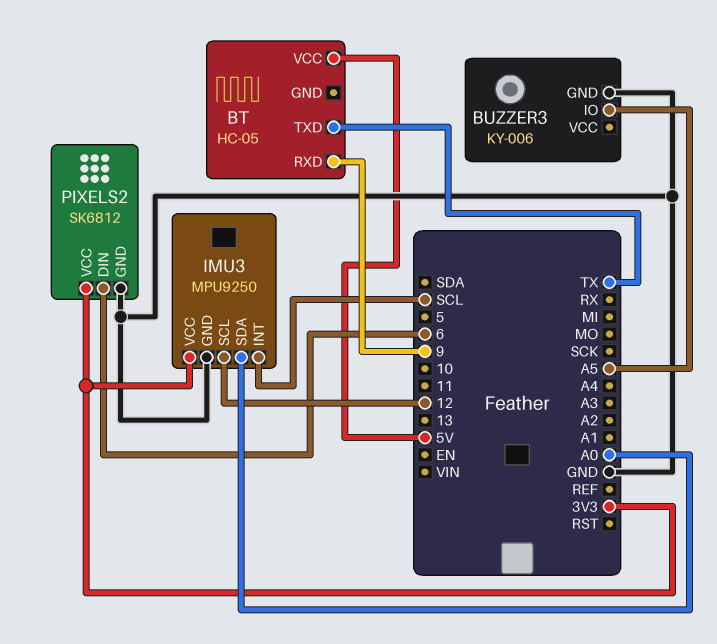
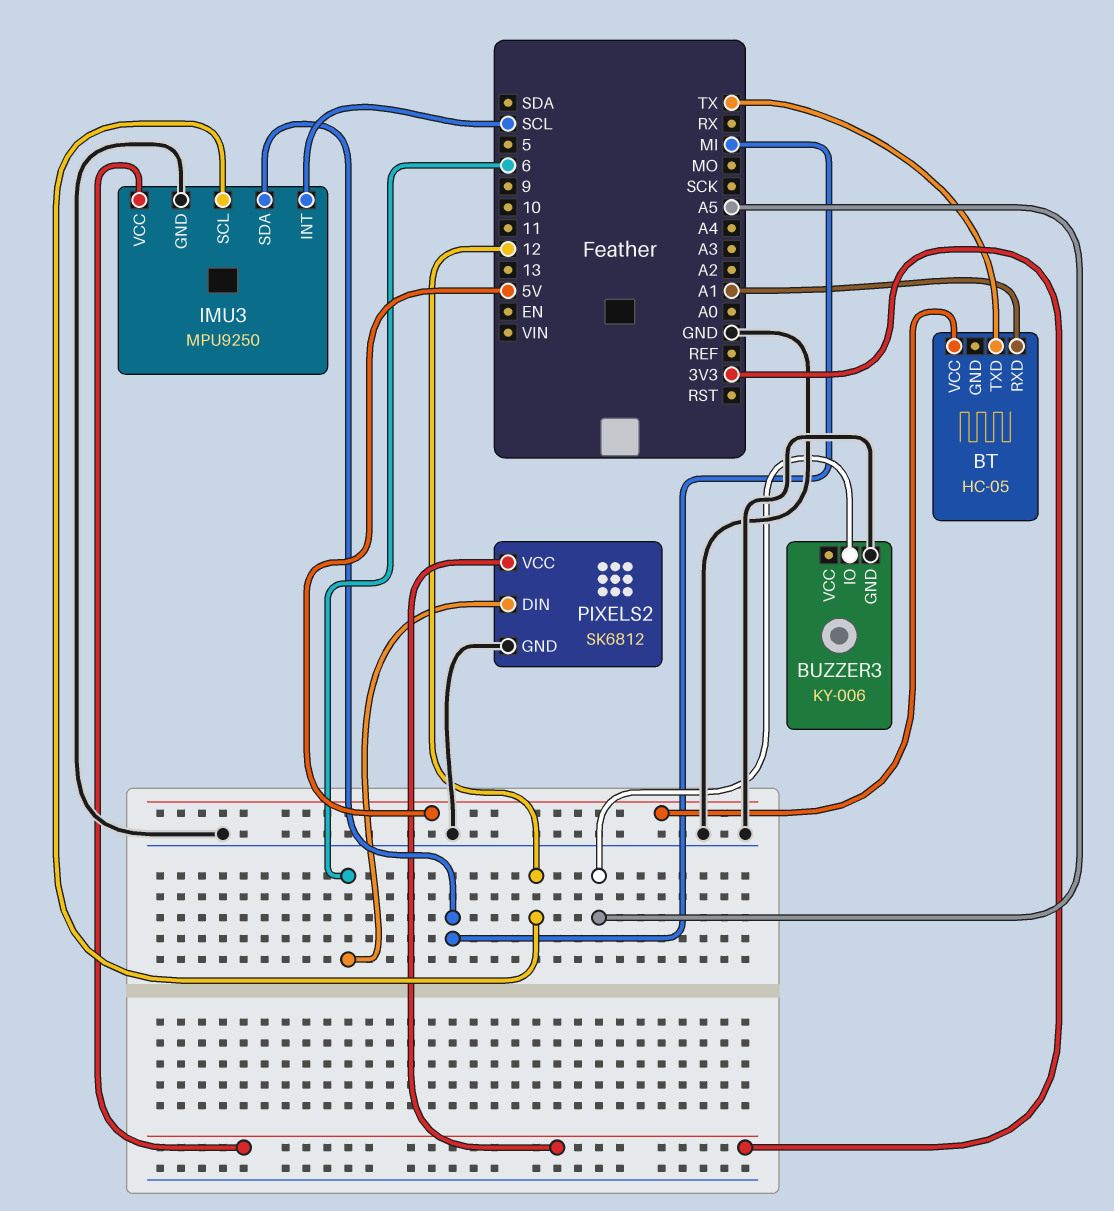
BT pin RXD: 9 -> A1
IMU3 pin SDA: A0 -> MI

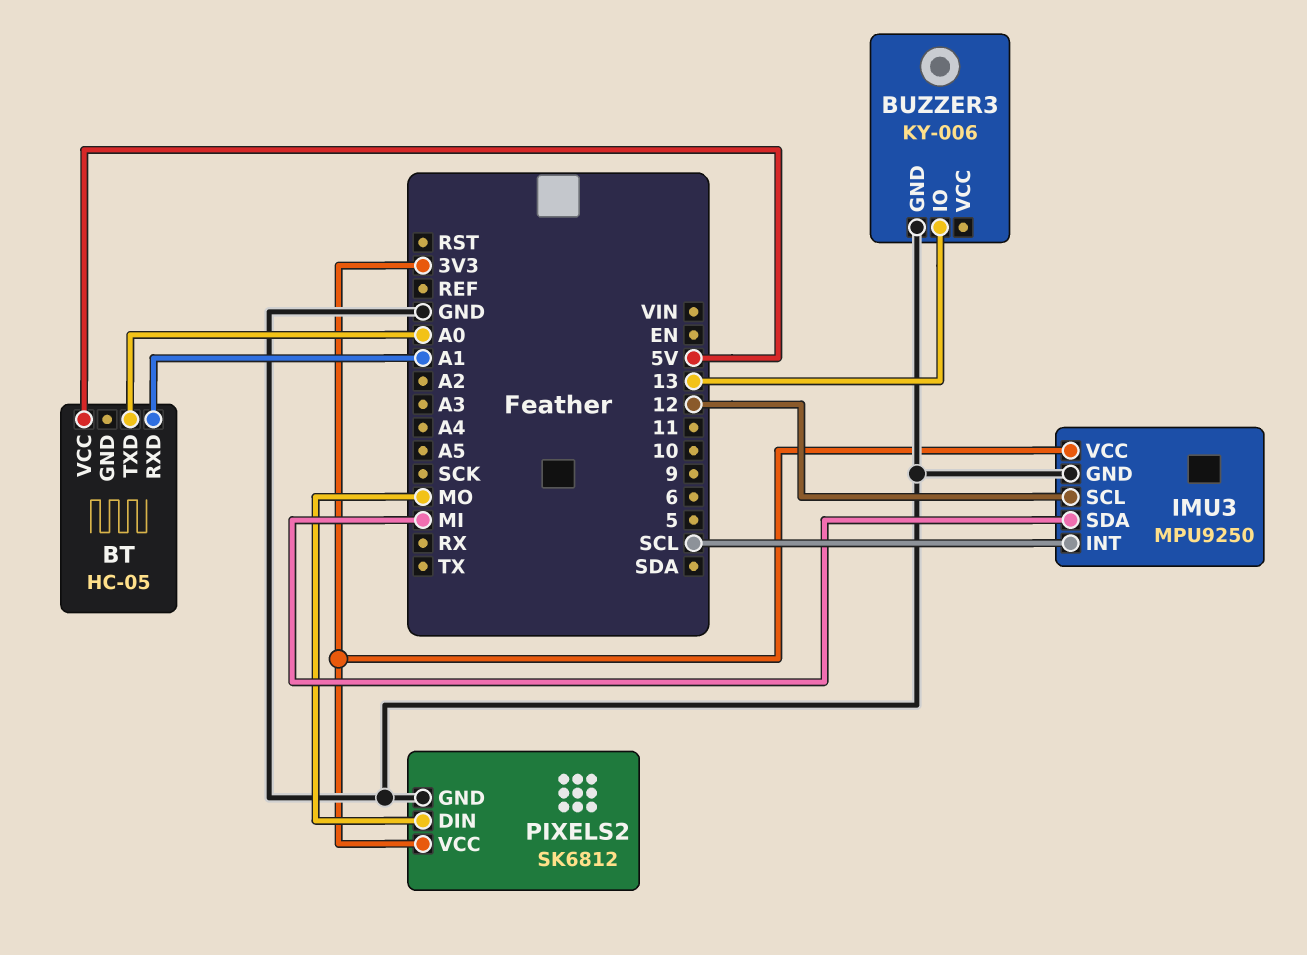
BT pin TXD: TX -> A0
BUZZER3 pin IO: A5 -> 13
PIXELS2 pin DIN: 6 -> MO

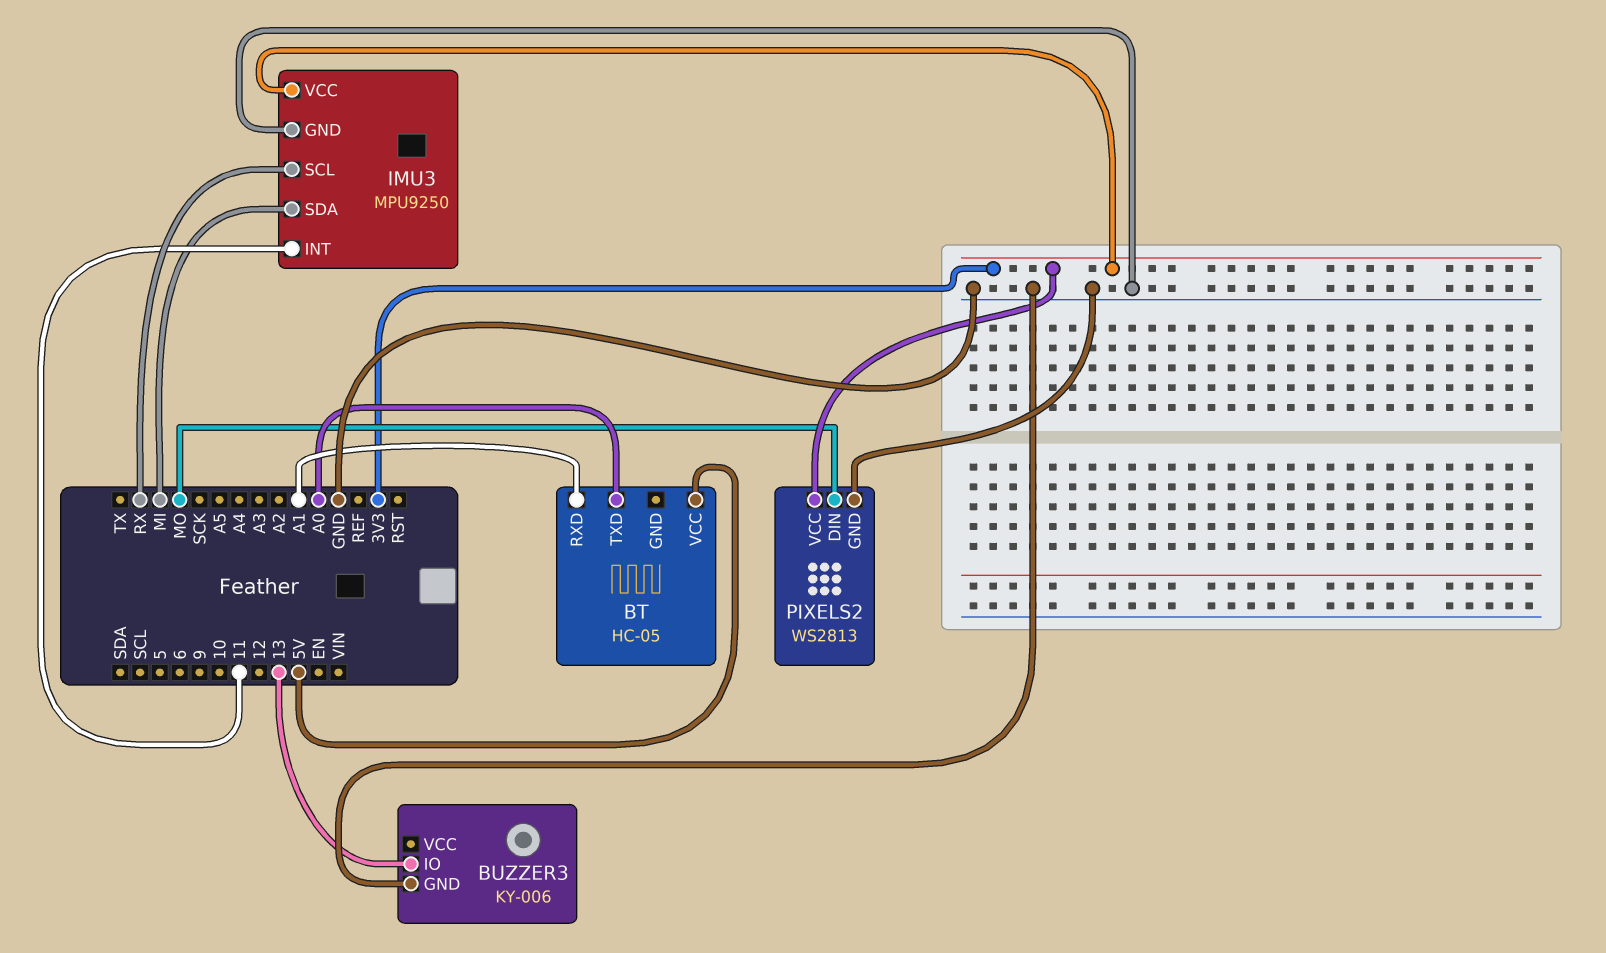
IMU3 pin INT: SCL -> 11
IMU3 pin SCL: 12 -> RX
PIXELS2: SK6812 -> WS2813

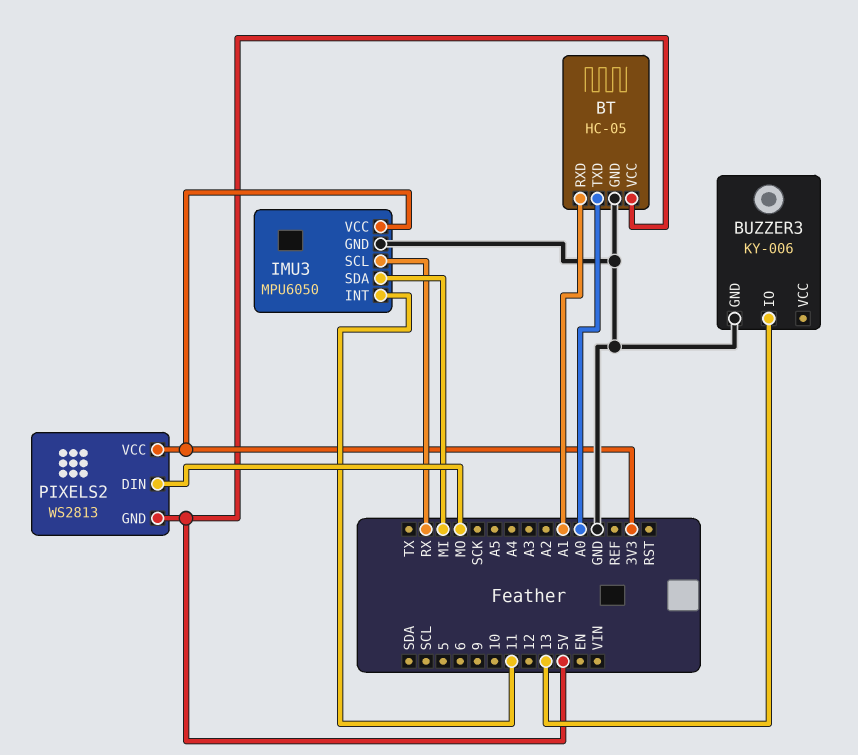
BT pin GND: none -> GND
IMU3: MPU9250 -> MPU6050
PIXELS2 pin GND: GND -> 5V

